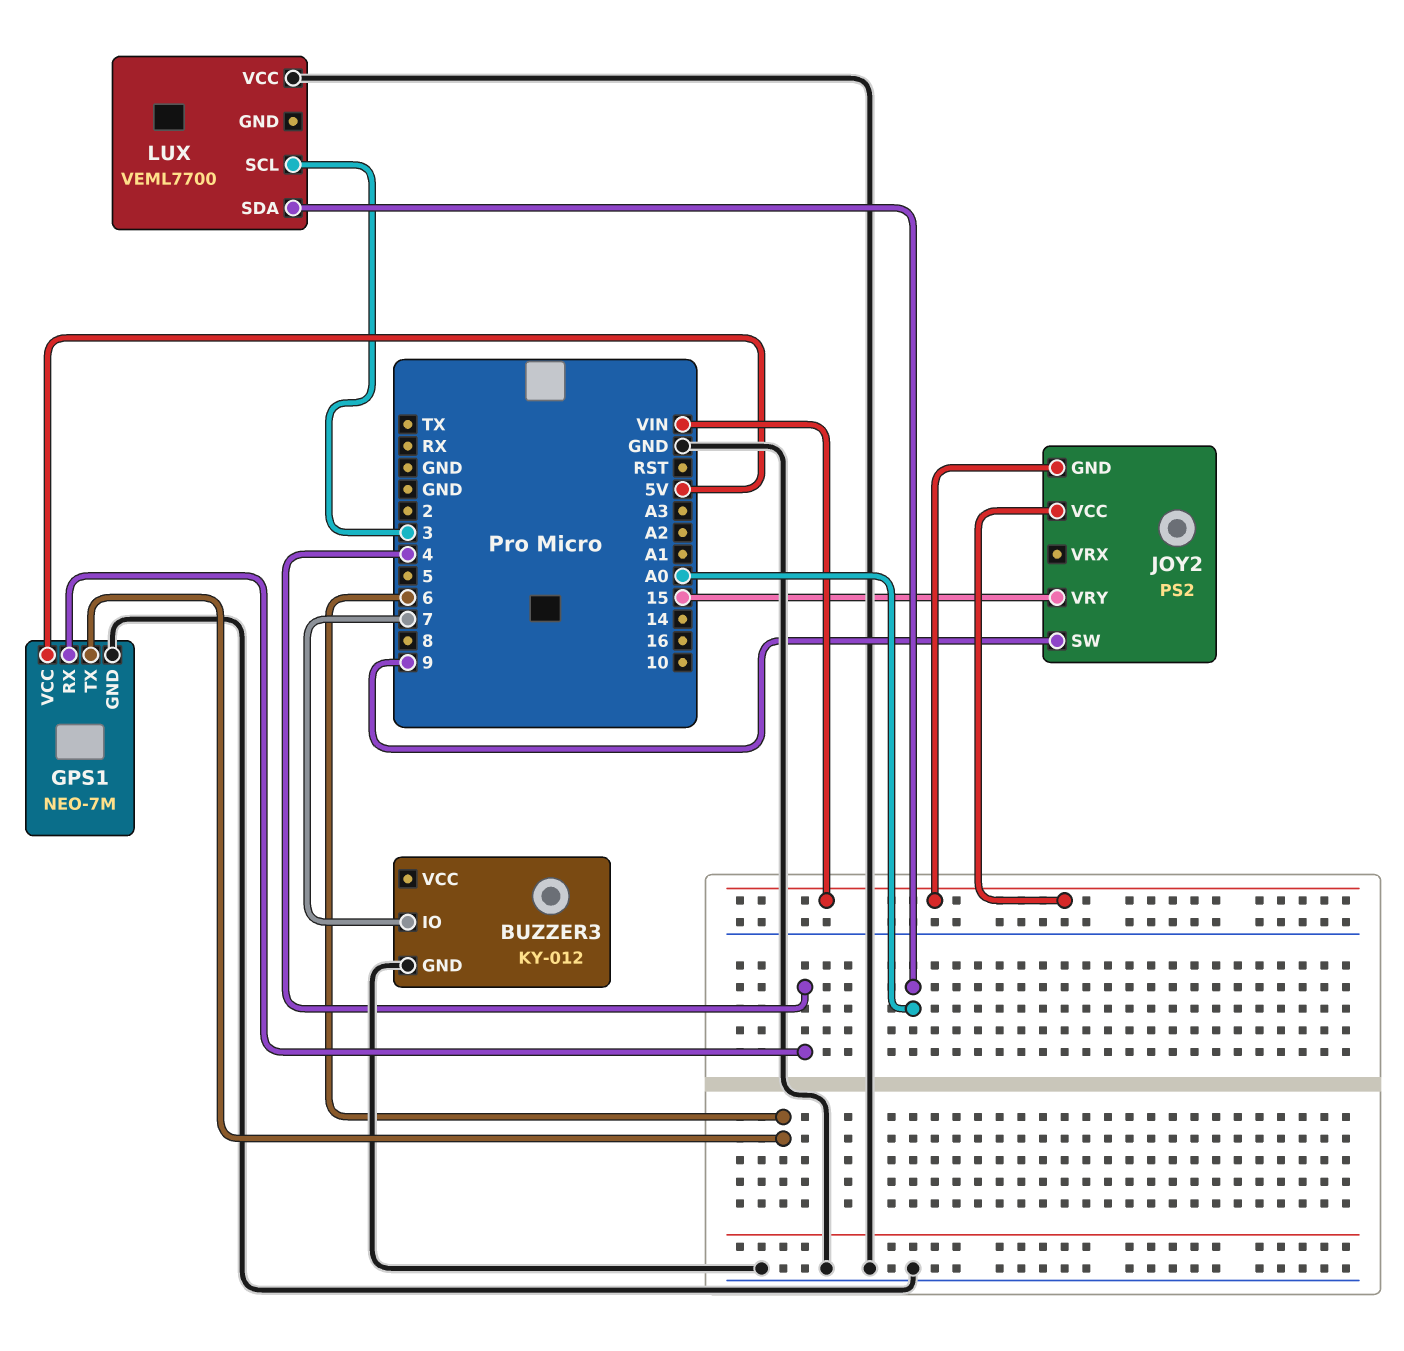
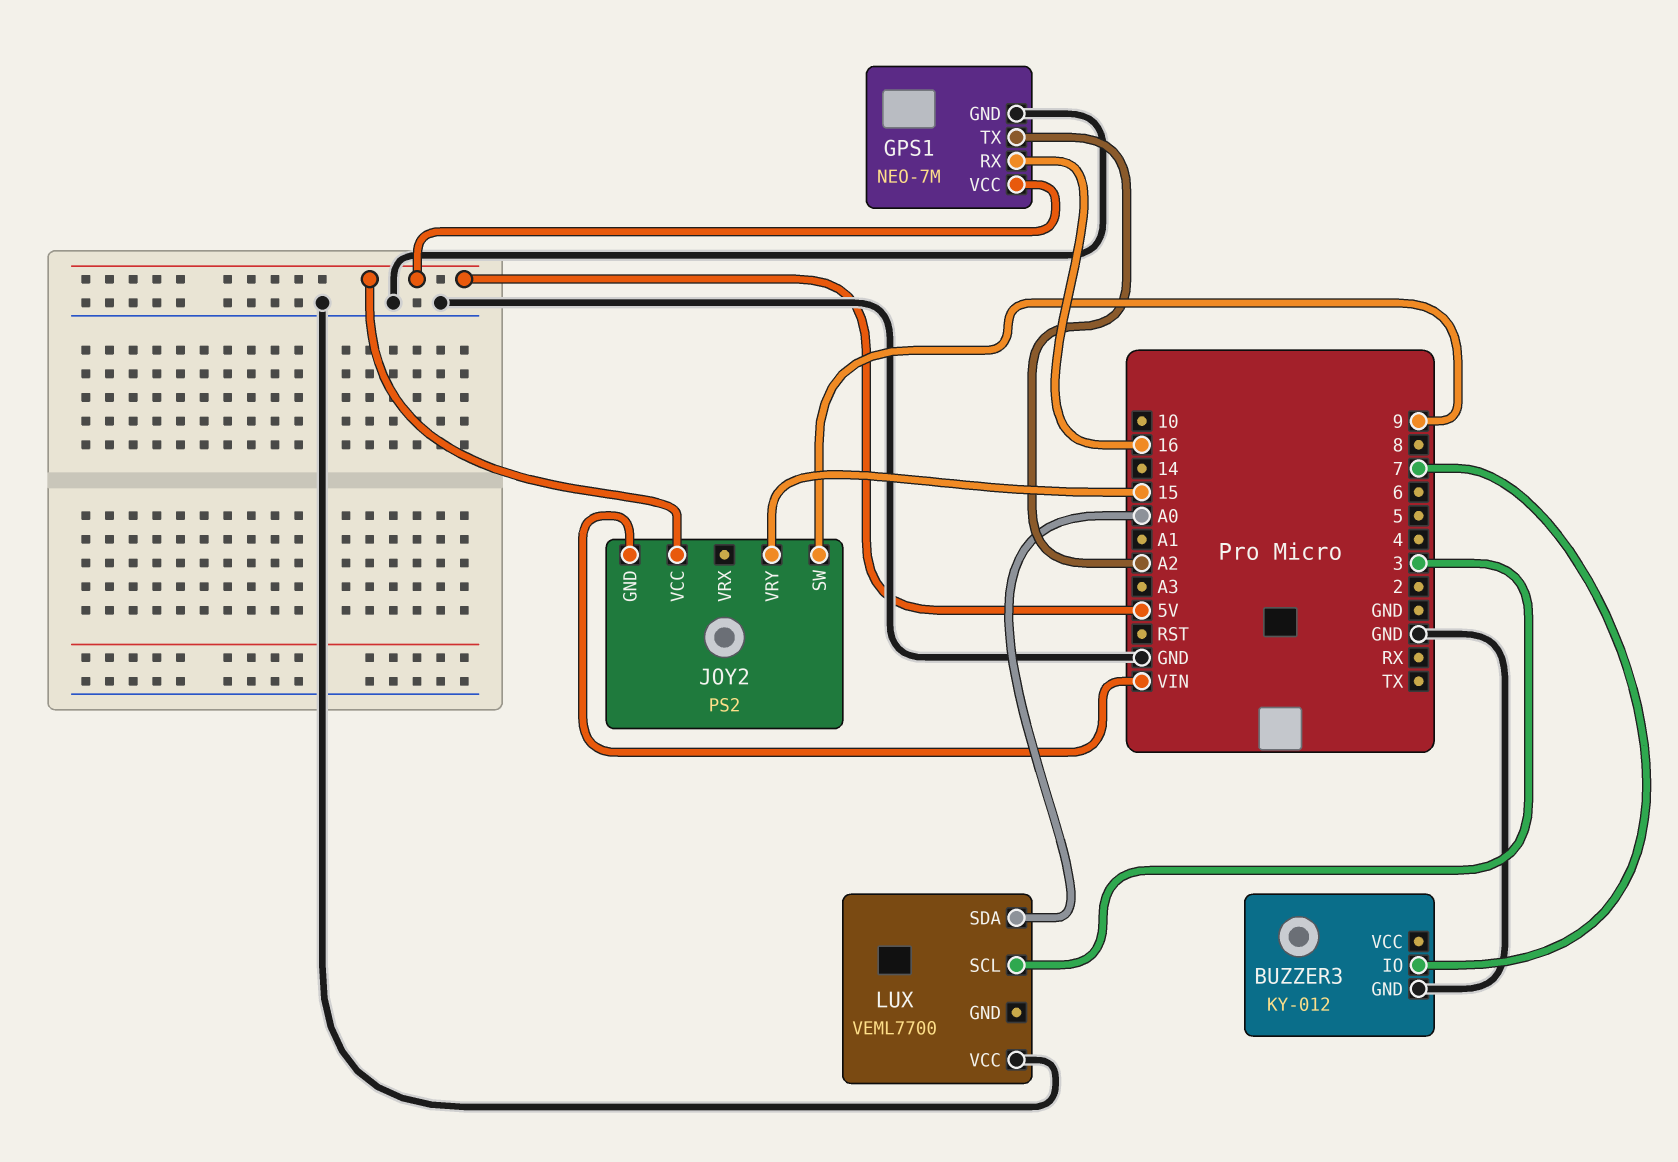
GPS1 pin RX: 4 -> 16
GPS1 pin TX: 6 -> A2
JOY2 pin VCC: VIN -> 5V

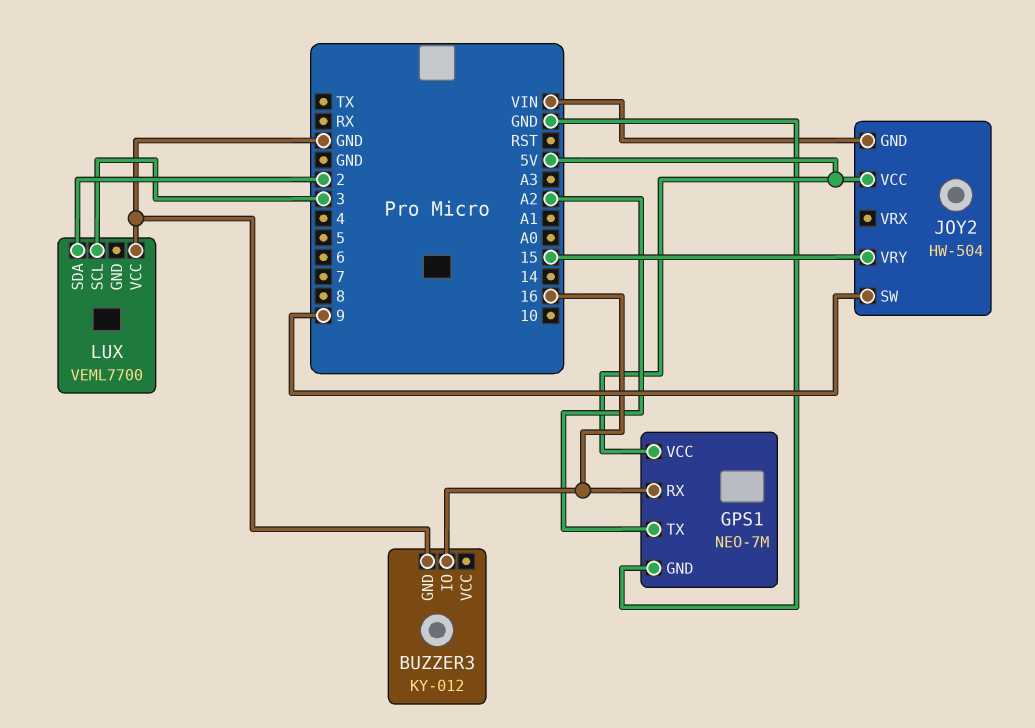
BUZZER3 pin IO: 7 -> 16
JOY2: PS2 -> HW-504
LUX pin SDA: A0 -> 2

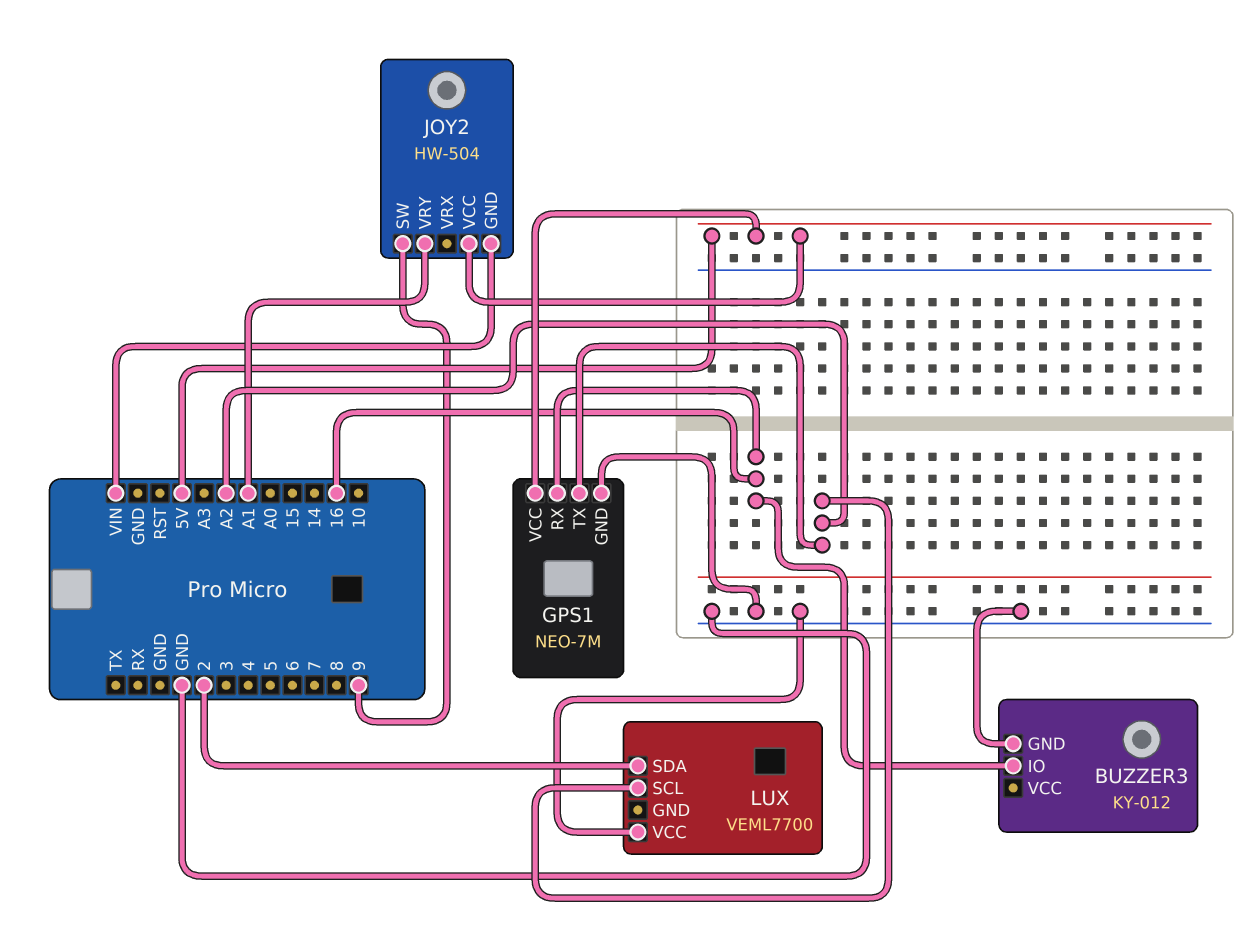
JOY2 pin VRY: 15 -> A1
LUX pin SCL: 3 -> A2

